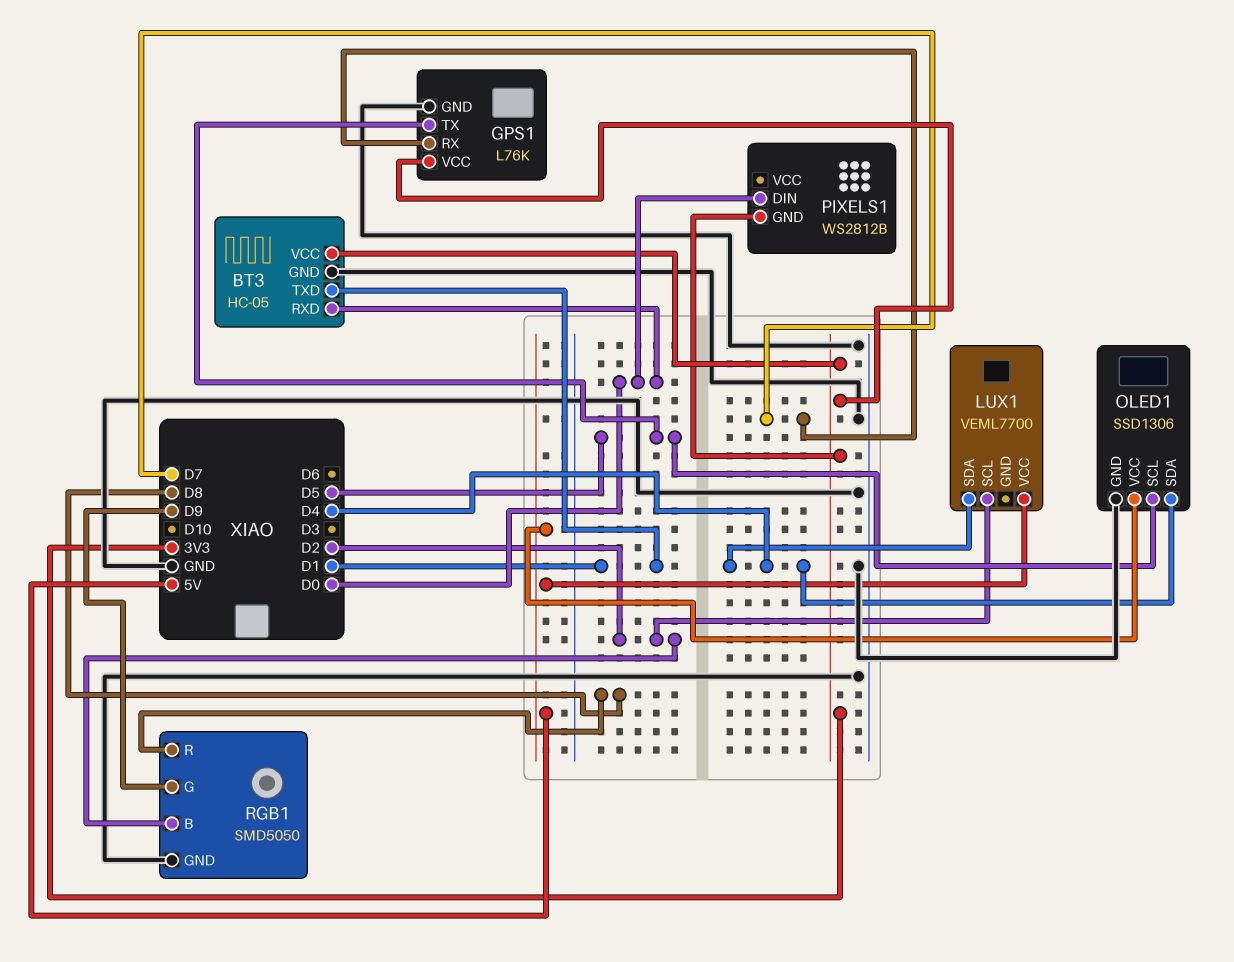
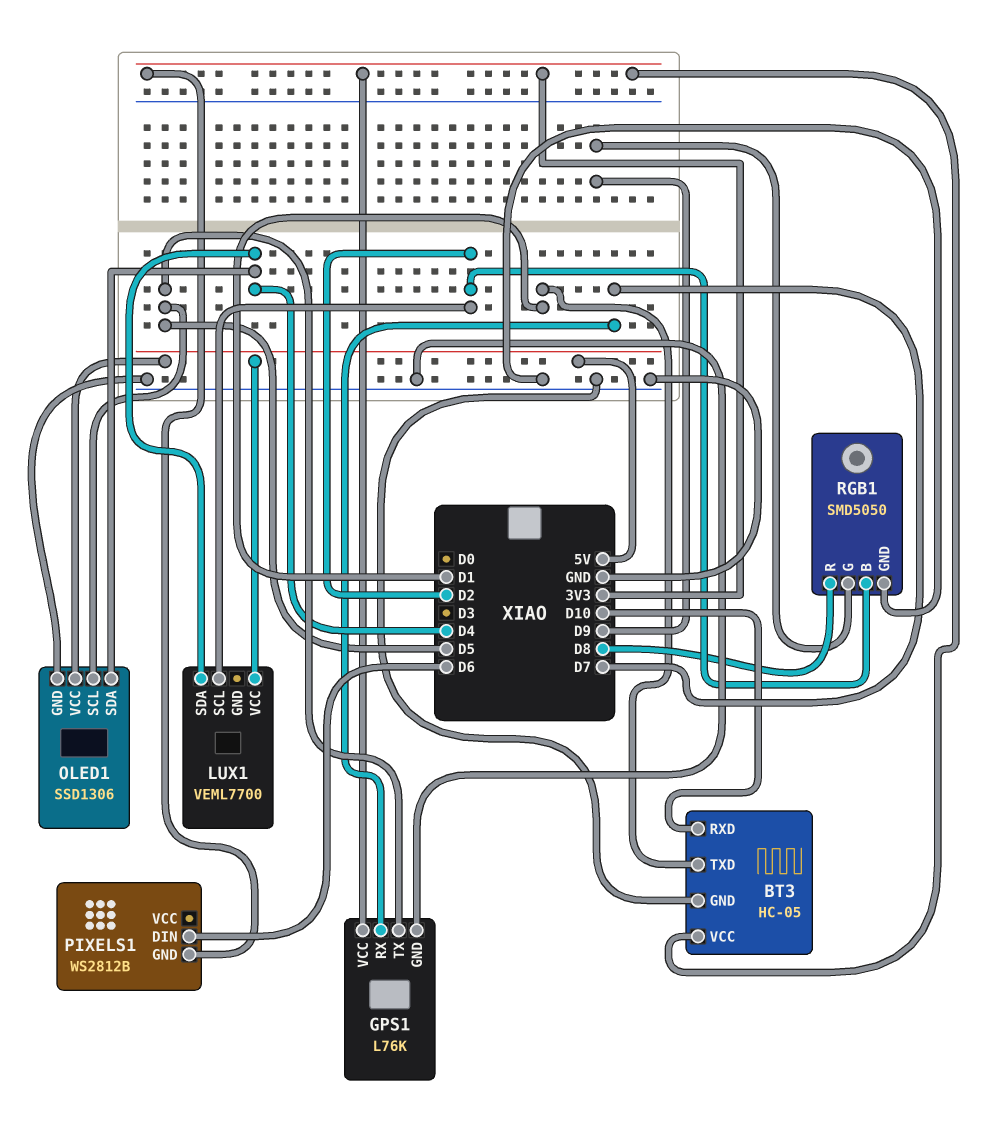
BT3 pin RXD: D0 -> D10
PIXELS1 pin DIN: D0 -> D6

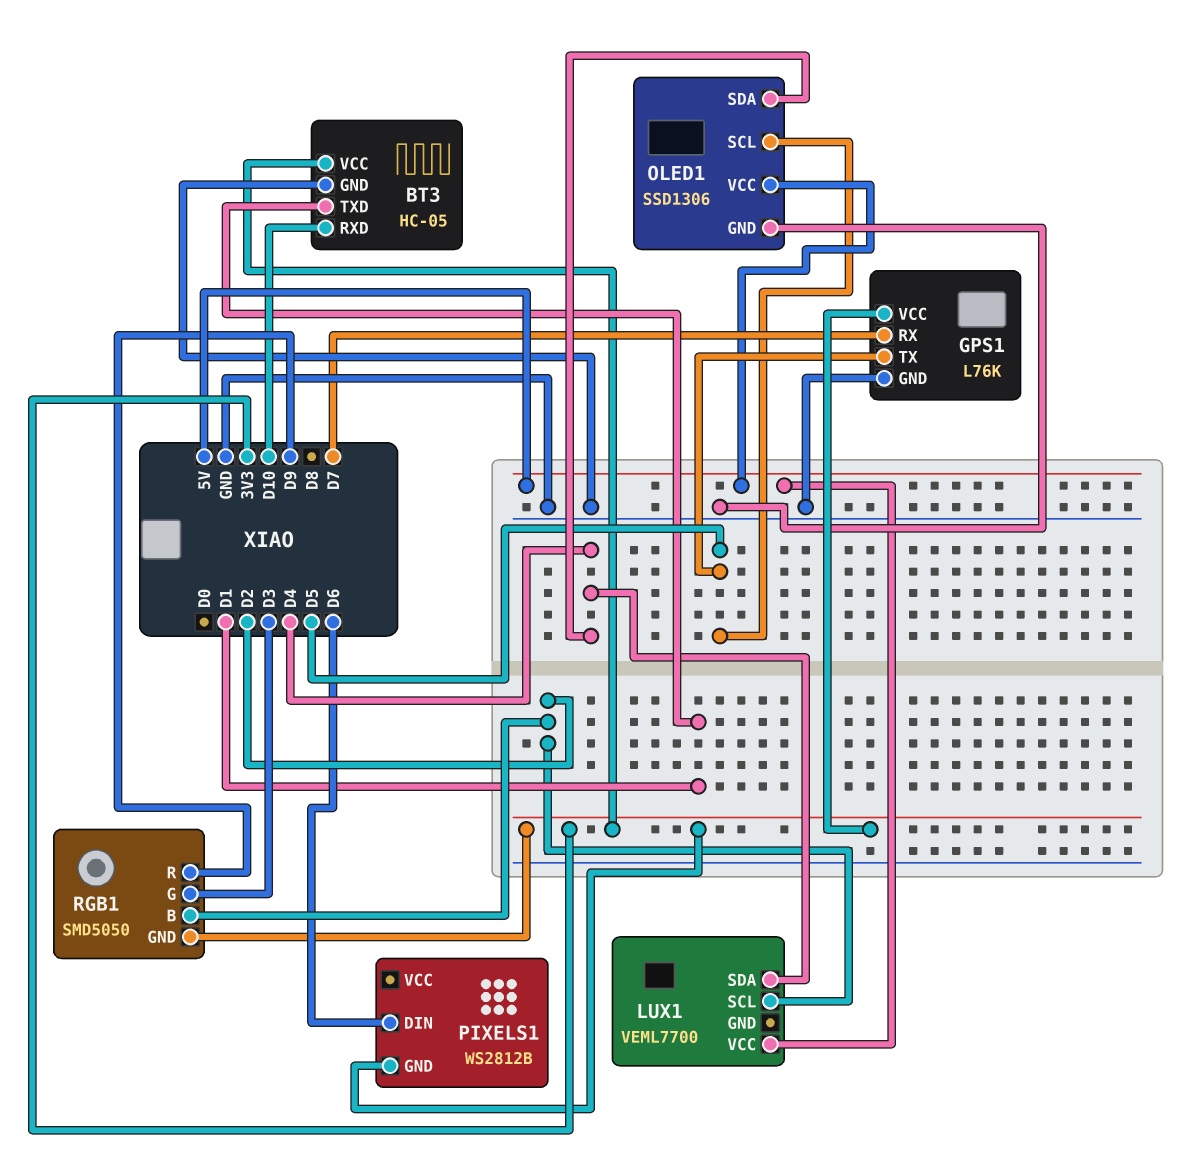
RGB1 pin G: D9 -> D3
RGB1 pin GND: GND -> 3V3
RGB1 pin R: D8 -> D9

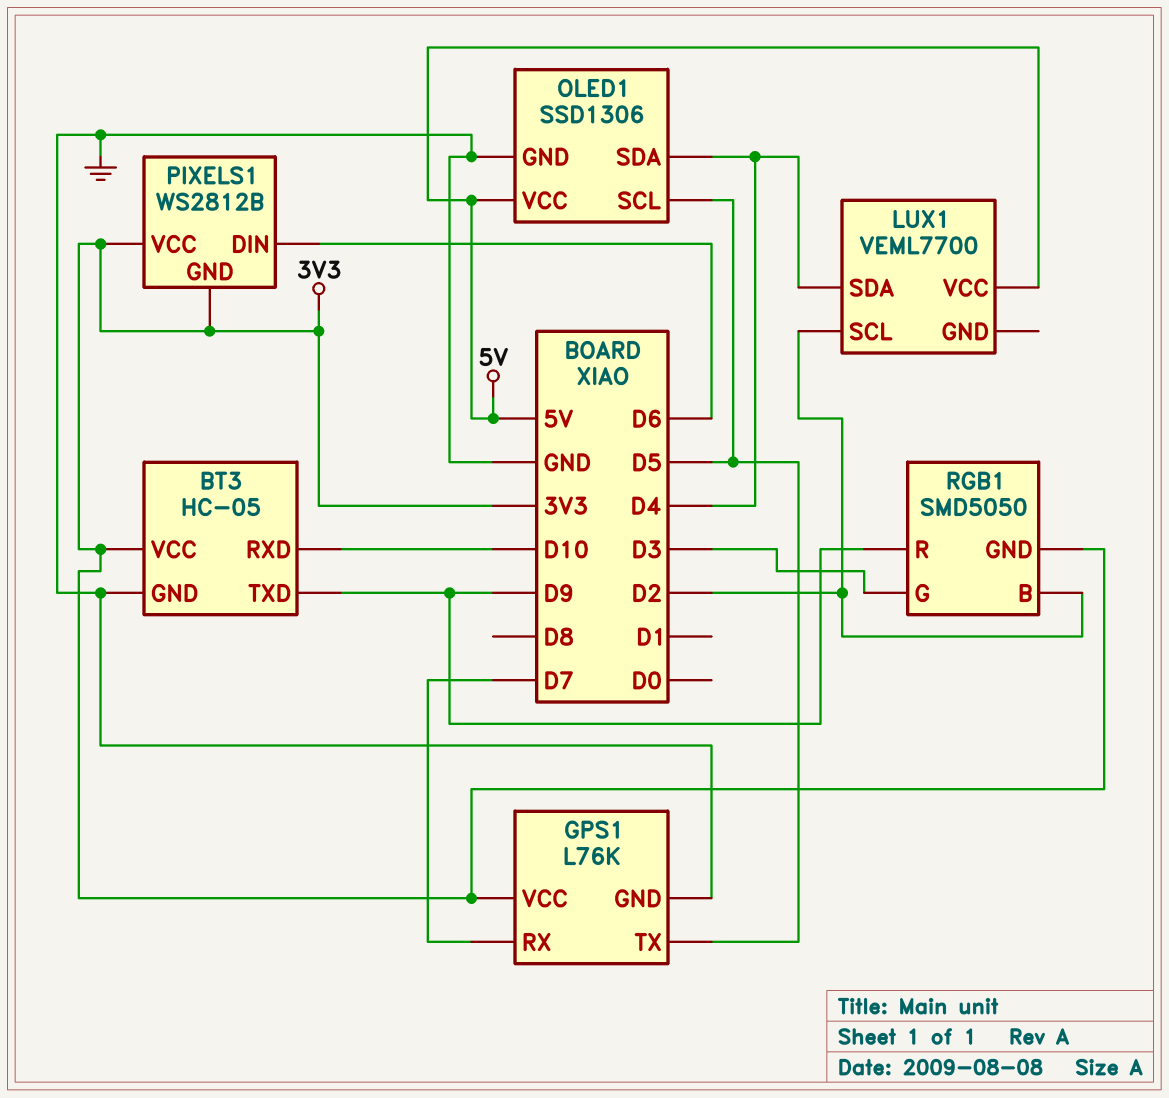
BT3 pin TXD: D1 -> D9
PIXELS1 pin VCC: none -> 3V3

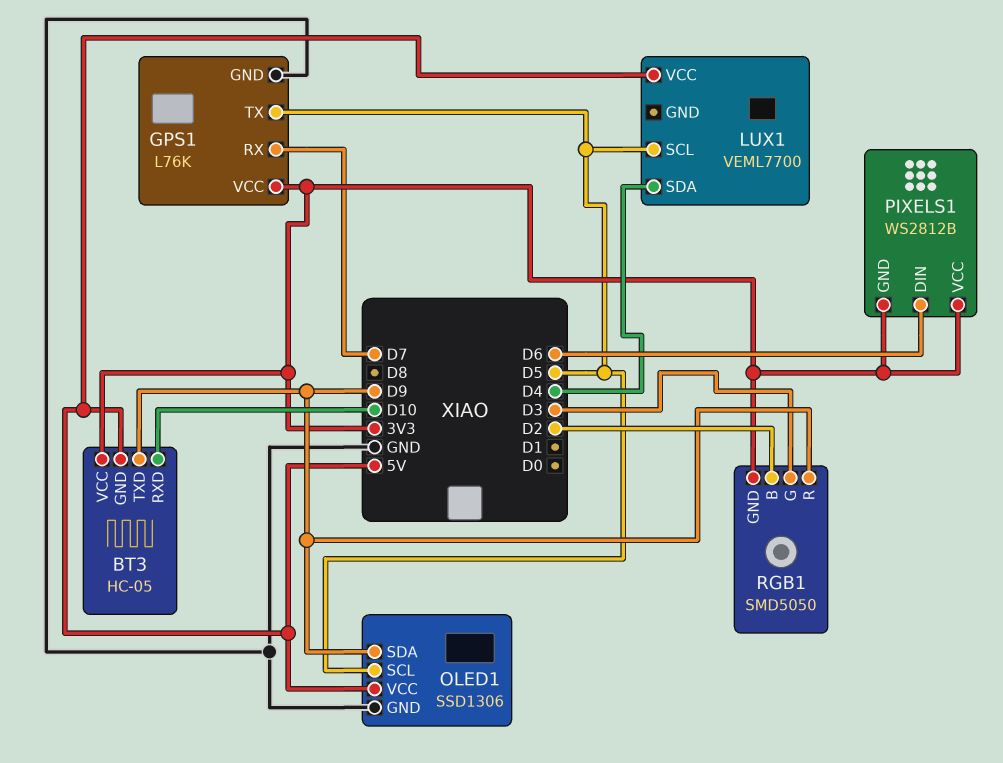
BT3 pin GND: GND -> 5V
LUX1 pin SCL: D2 -> D5
OLED1 pin SDA: D4 -> D9

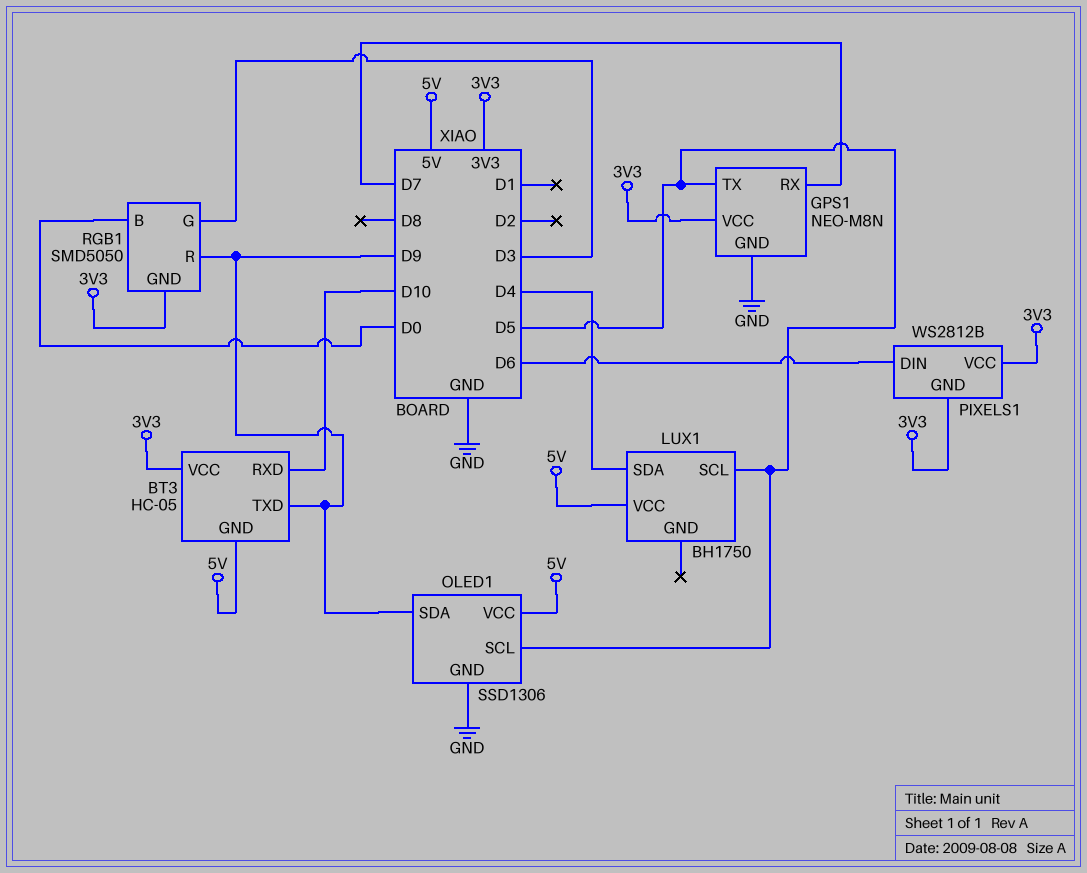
GPS1: L76K -> NEO-M8N
LUX1: VEML7700 -> BH1750
RGB1 pin B: D2 -> D0

